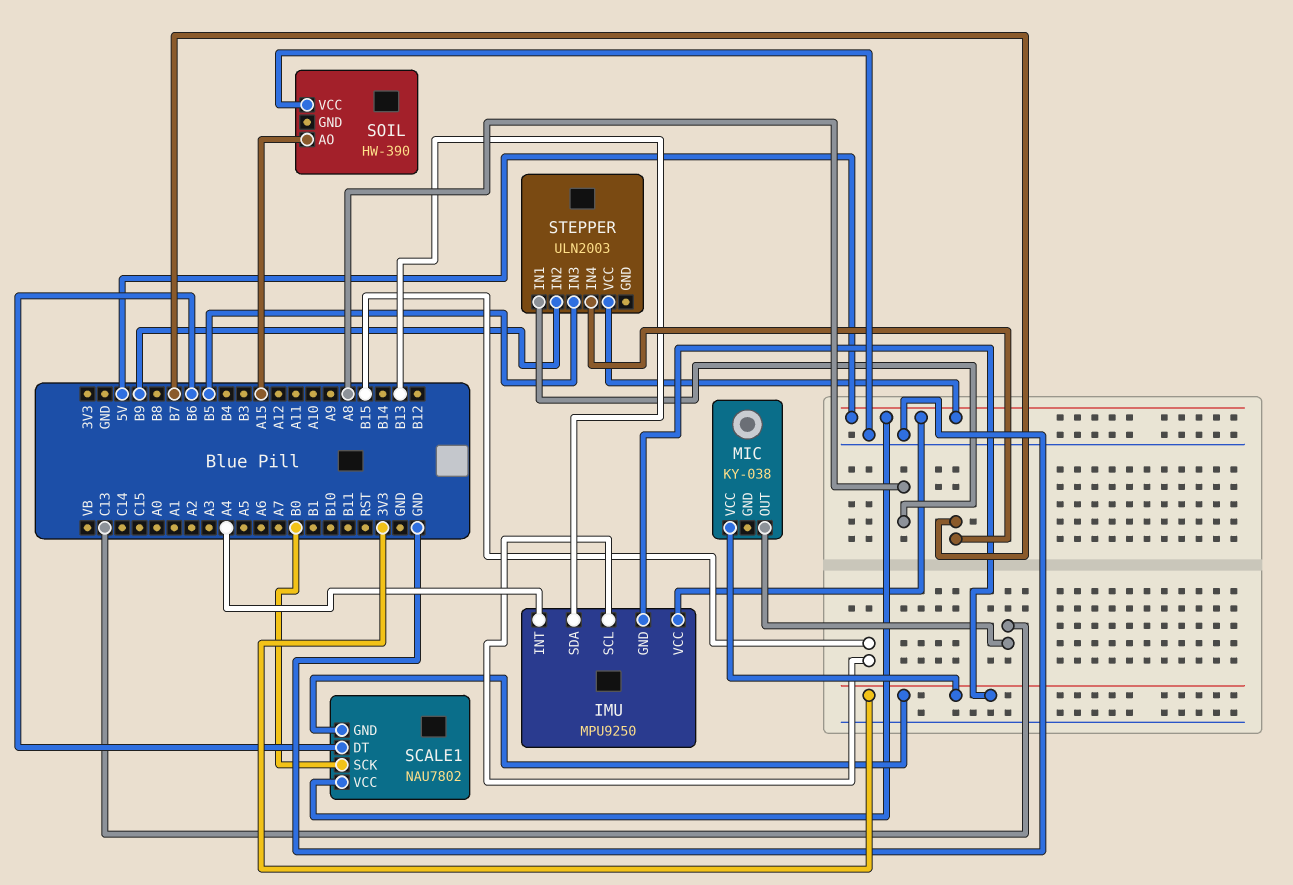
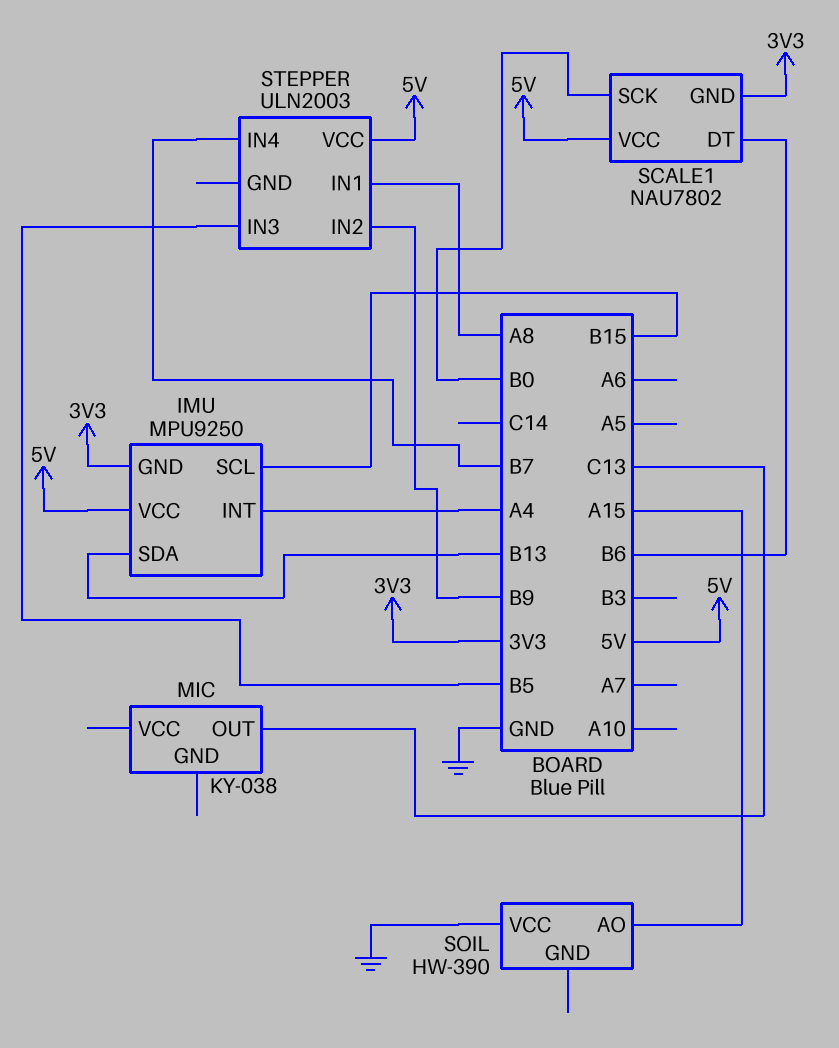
MIC pin VCC: 3V3 -> none

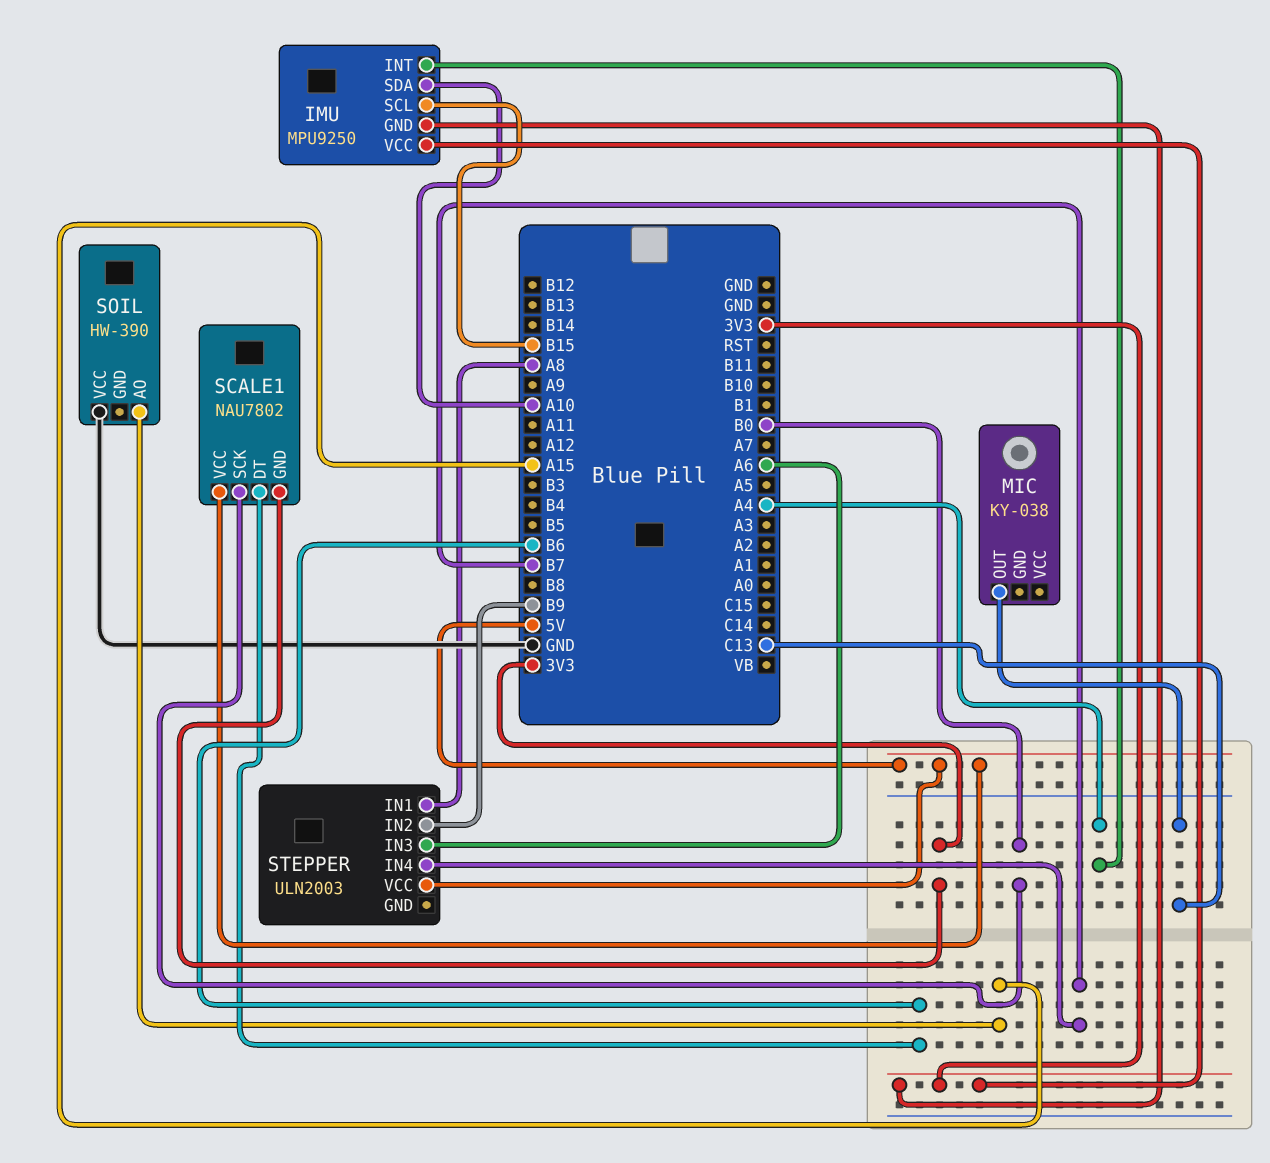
IMU pin SDA: B13 -> A10
IMU pin VCC: 5V -> 3V3
STEPPER pin IN3: B5 -> A6

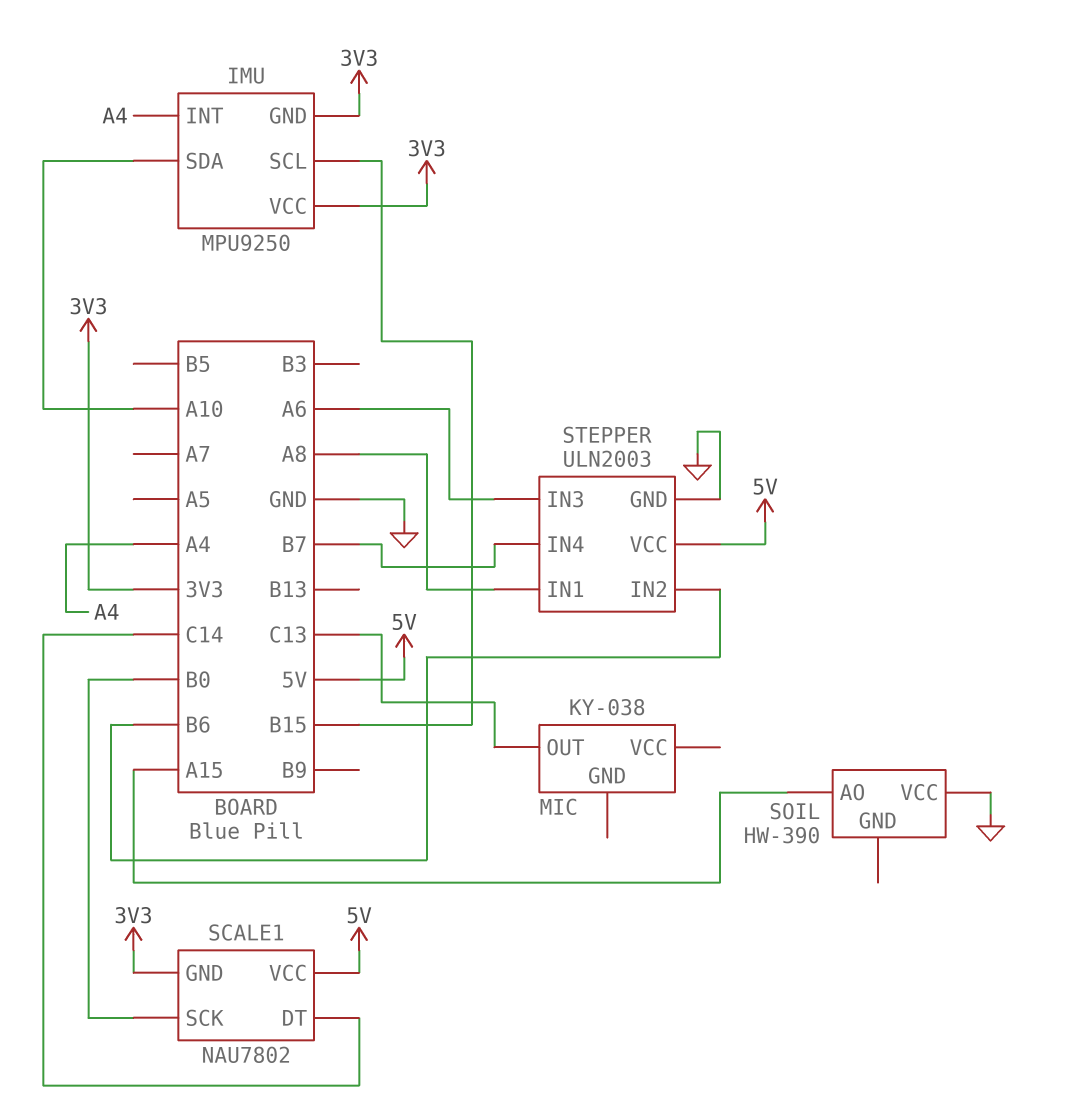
SCALE1 pin DT: B6 -> C14
STEPPER pin GND: none -> GND
STEPPER pin IN2: B9 -> B6

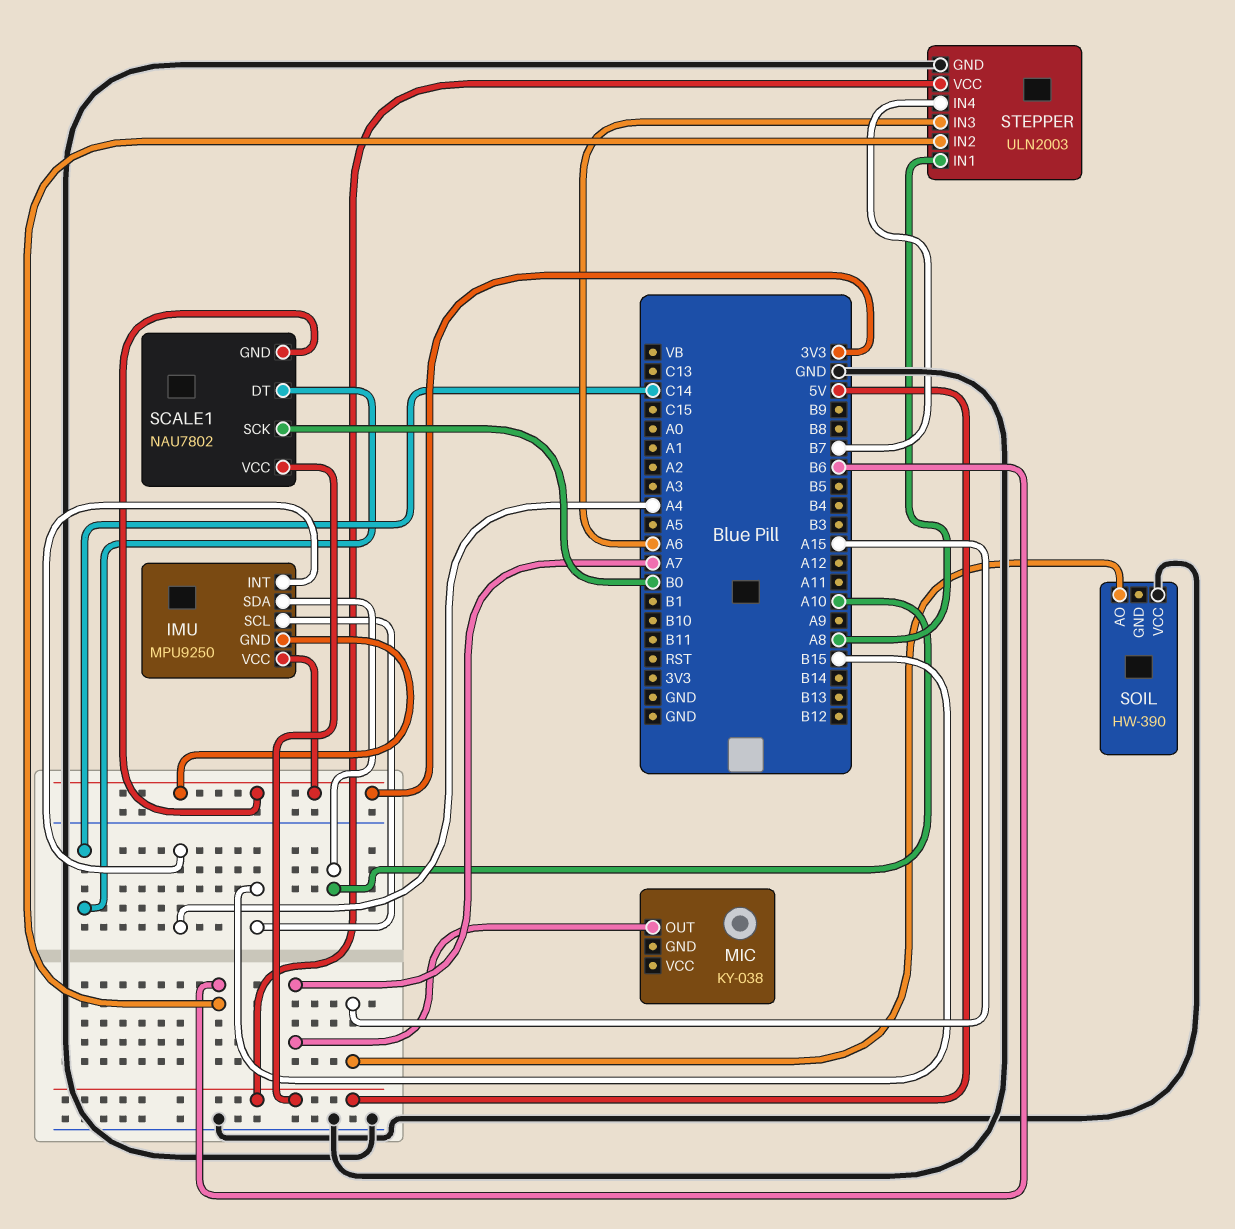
MIC pin OUT: C13 -> A7

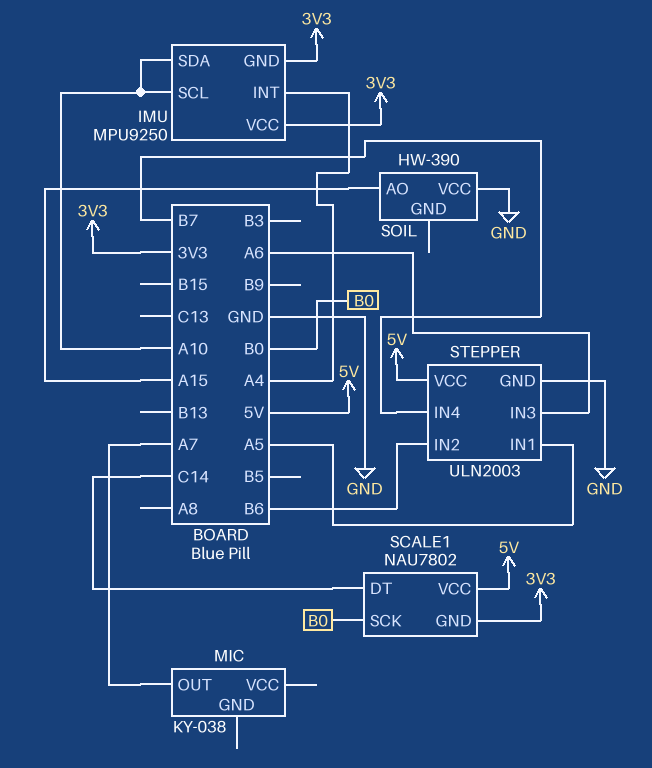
IMU pin SCL: B15 -> A10
STEPPER pin IN1: A8 -> A5

